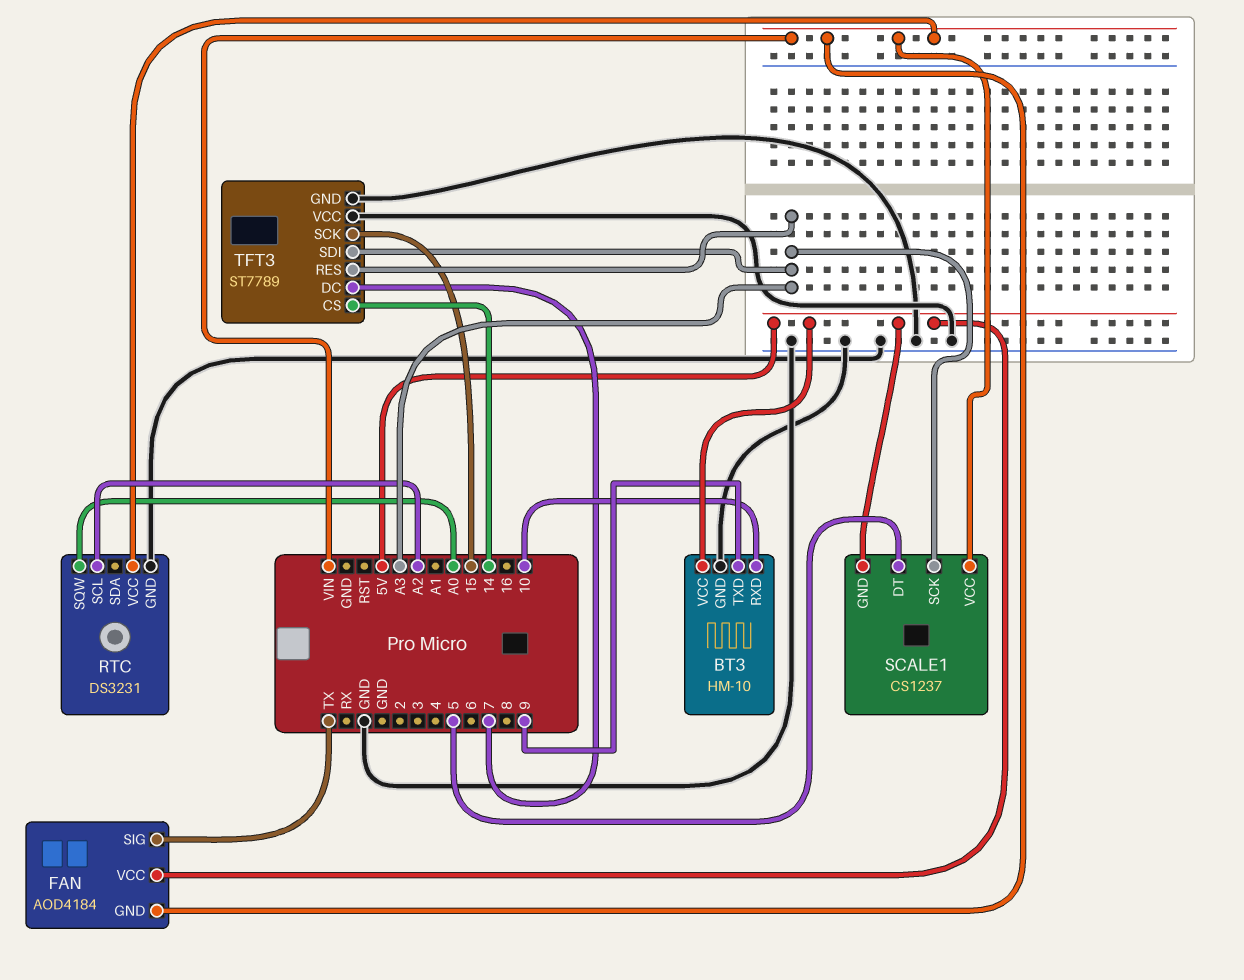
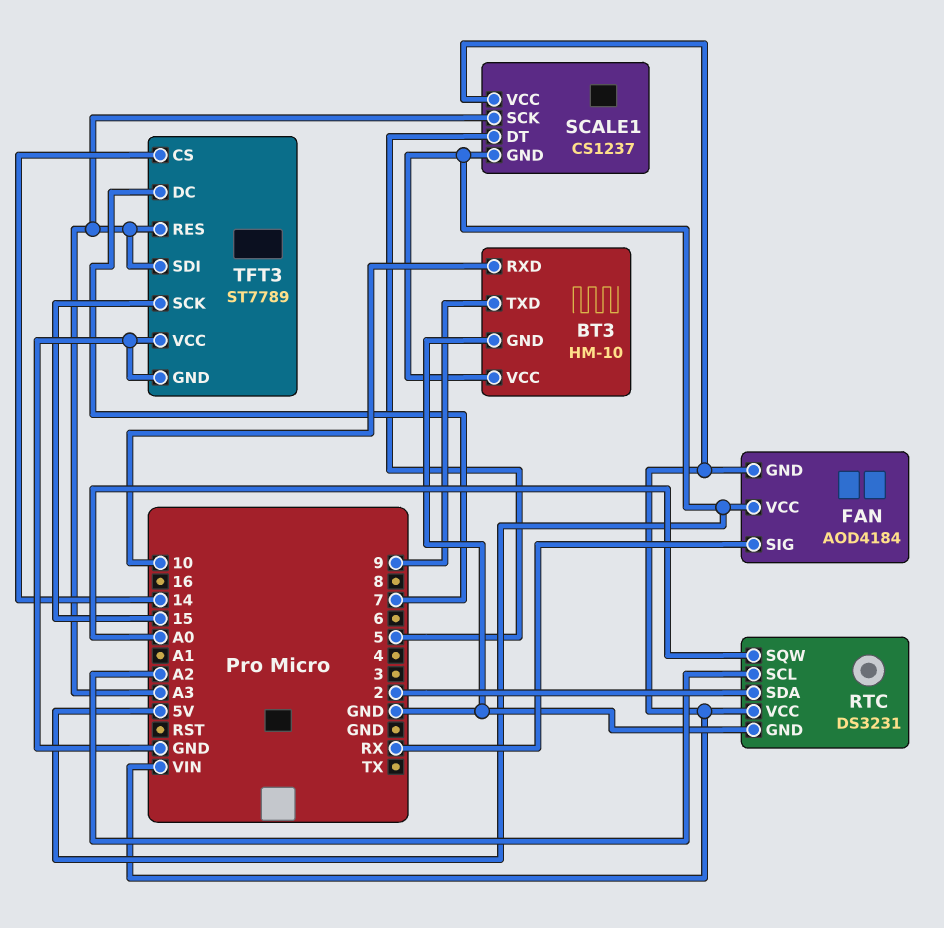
FAN pin SIG: TX -> RX
RTC pin SDA: none -> 2

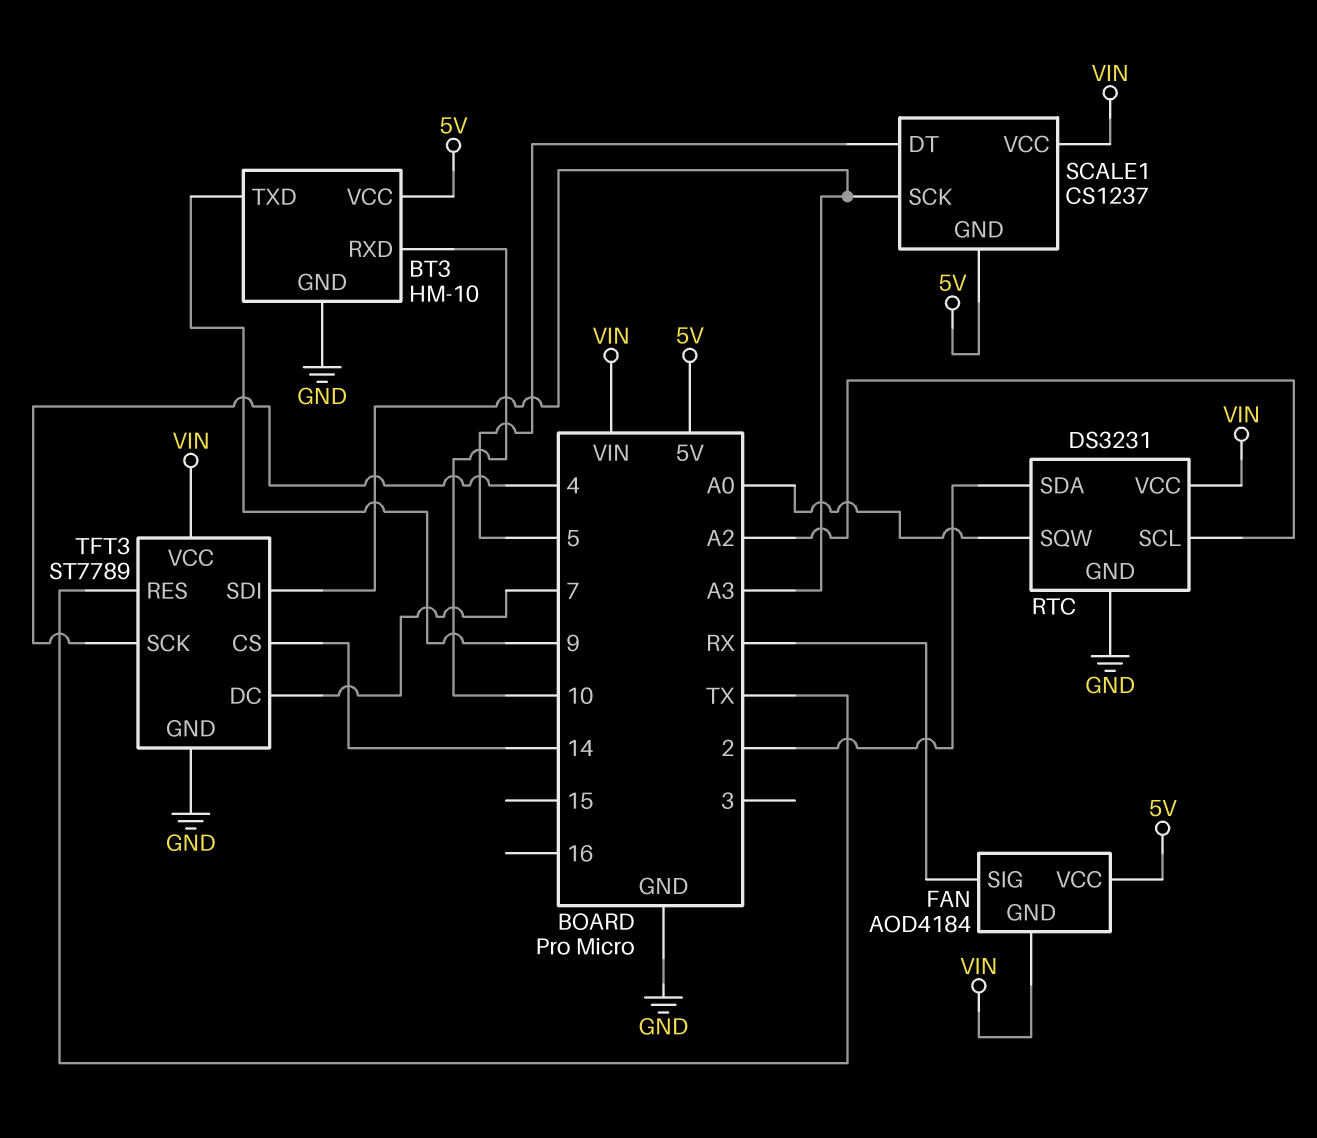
TFT3 pin RES: A3 -> TX
TFT3 pin SCK: 15 -> 4
TFT3 pin VCC: GND -> VIN

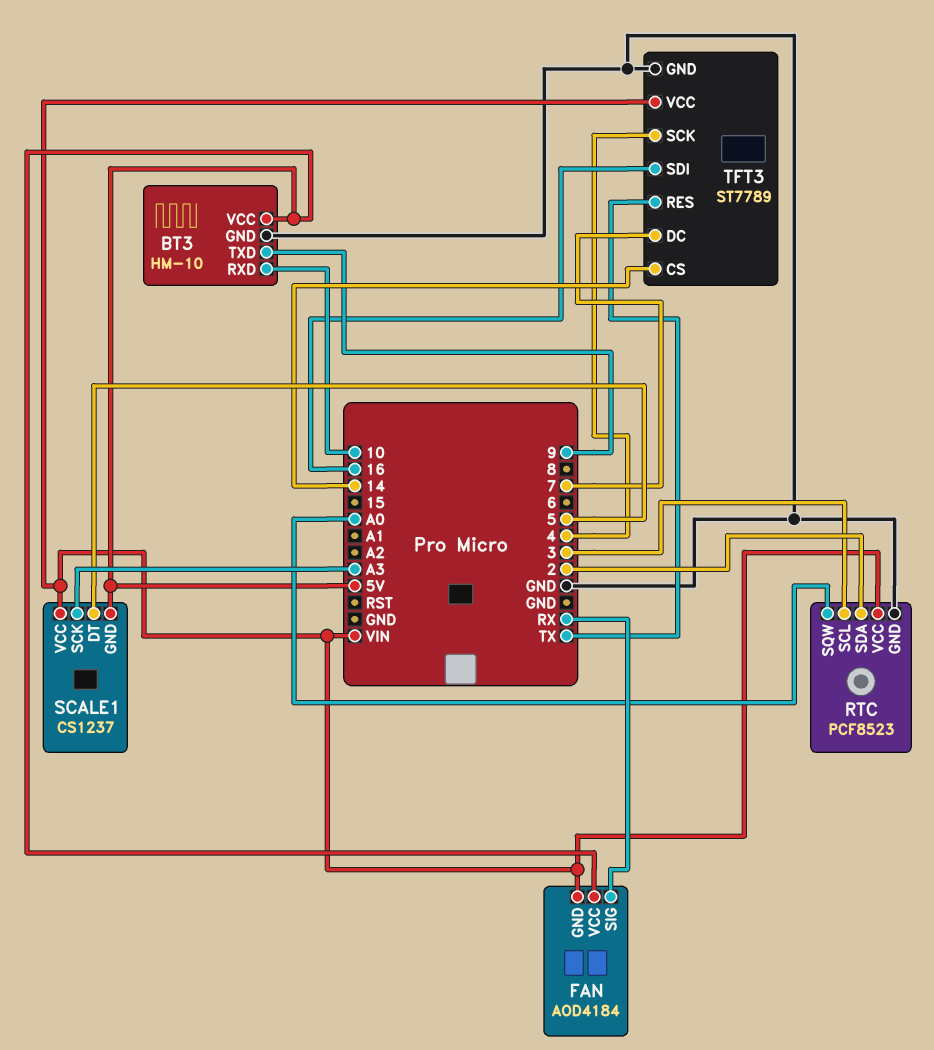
RTC: DS3231 -> PCF8523
RTC pin SCL: A2 -> 3
TFT3 pin SDI: A3 -> 16

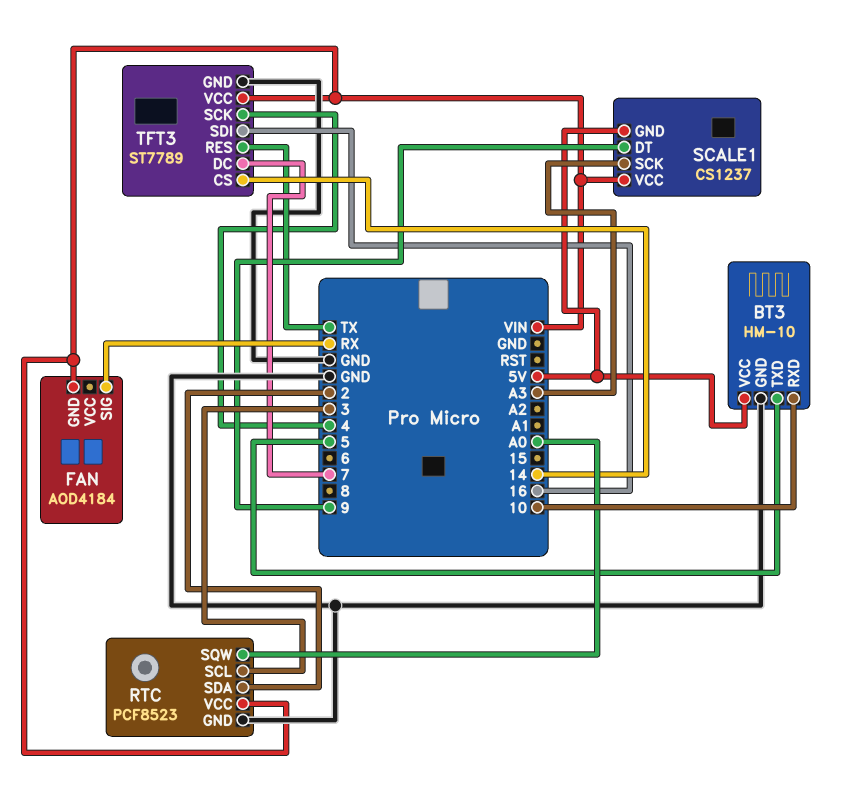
BT3 pin TXD: 9 -> 5
FAN pin VCC: 5V -> none
SCALE1 pin DT: 5 -> 9

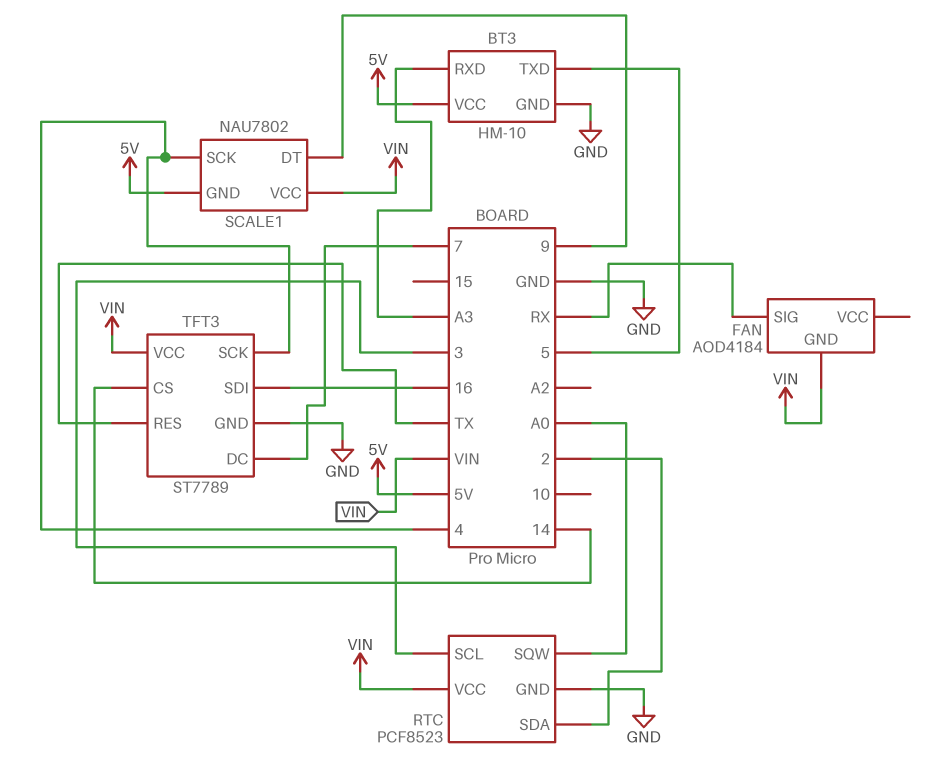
BT3 pin RXD: 10 -> A3
SCALE1: CS1237 -> NAU7802
SCALE1 pin SCK: A3 -> 4

